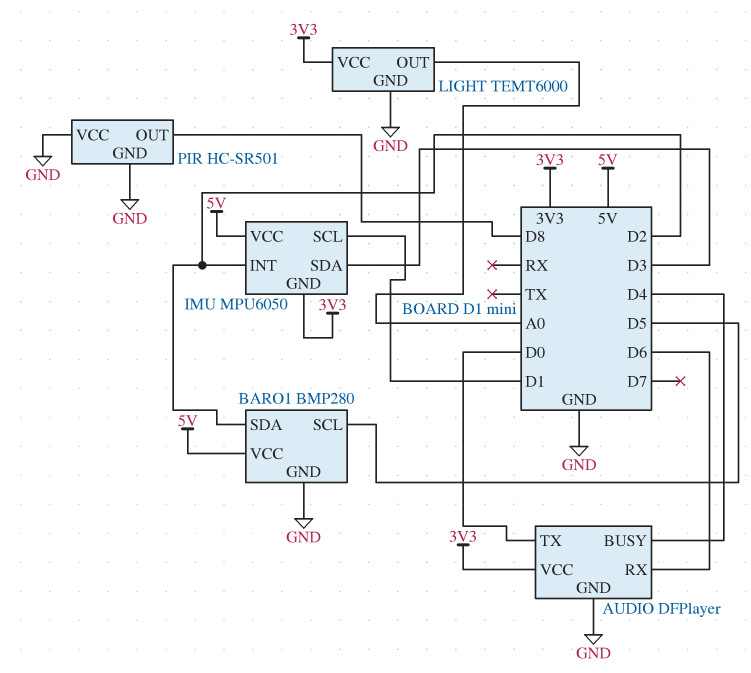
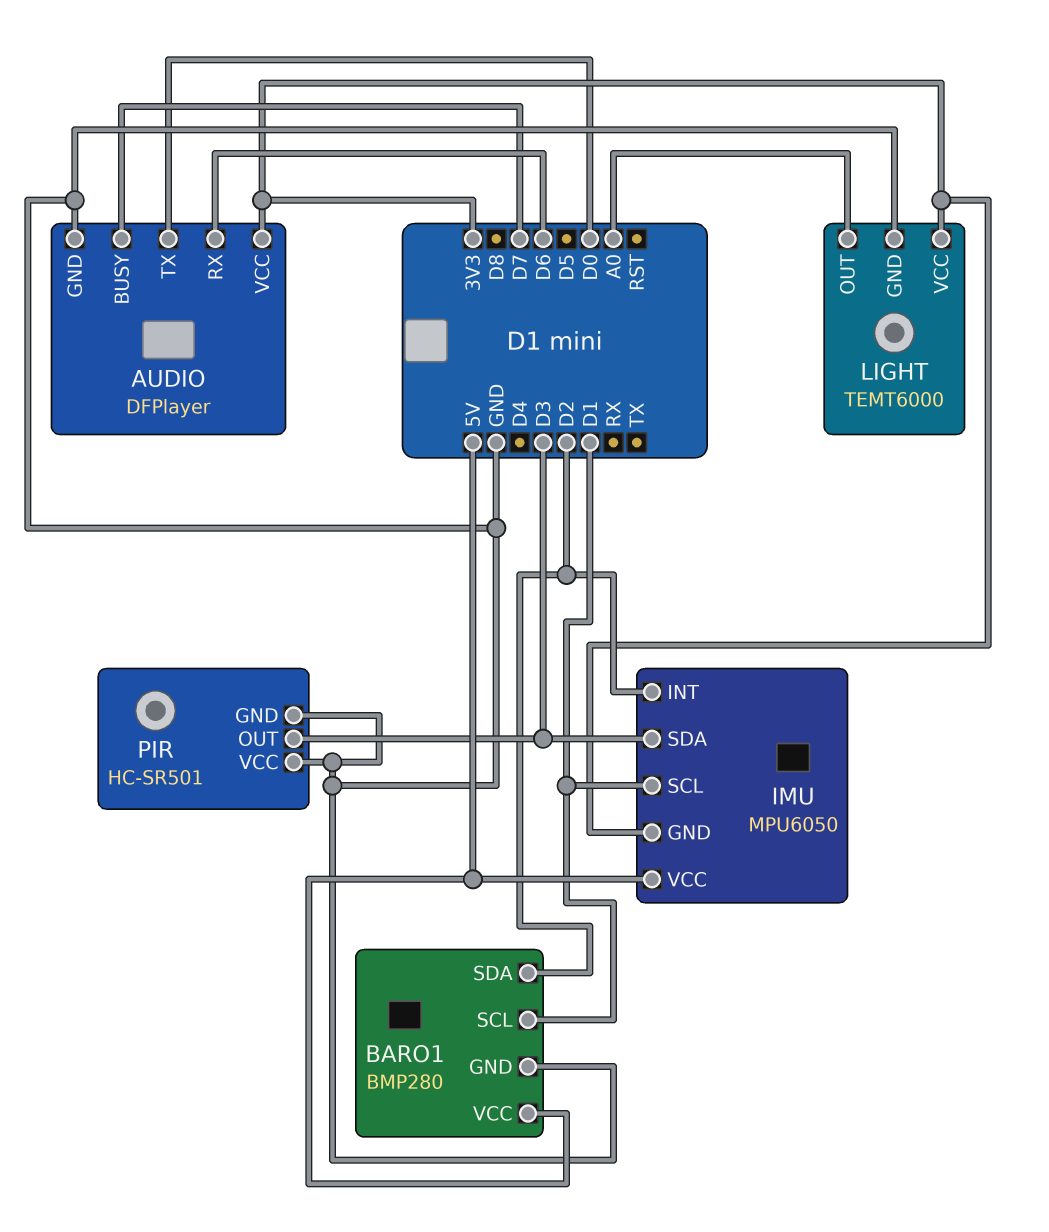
AUDIO pin BUSY: D4 -> D7
BARO1 pin SCL: D5 -> D1
PIR pin OUT: D8 -> D3

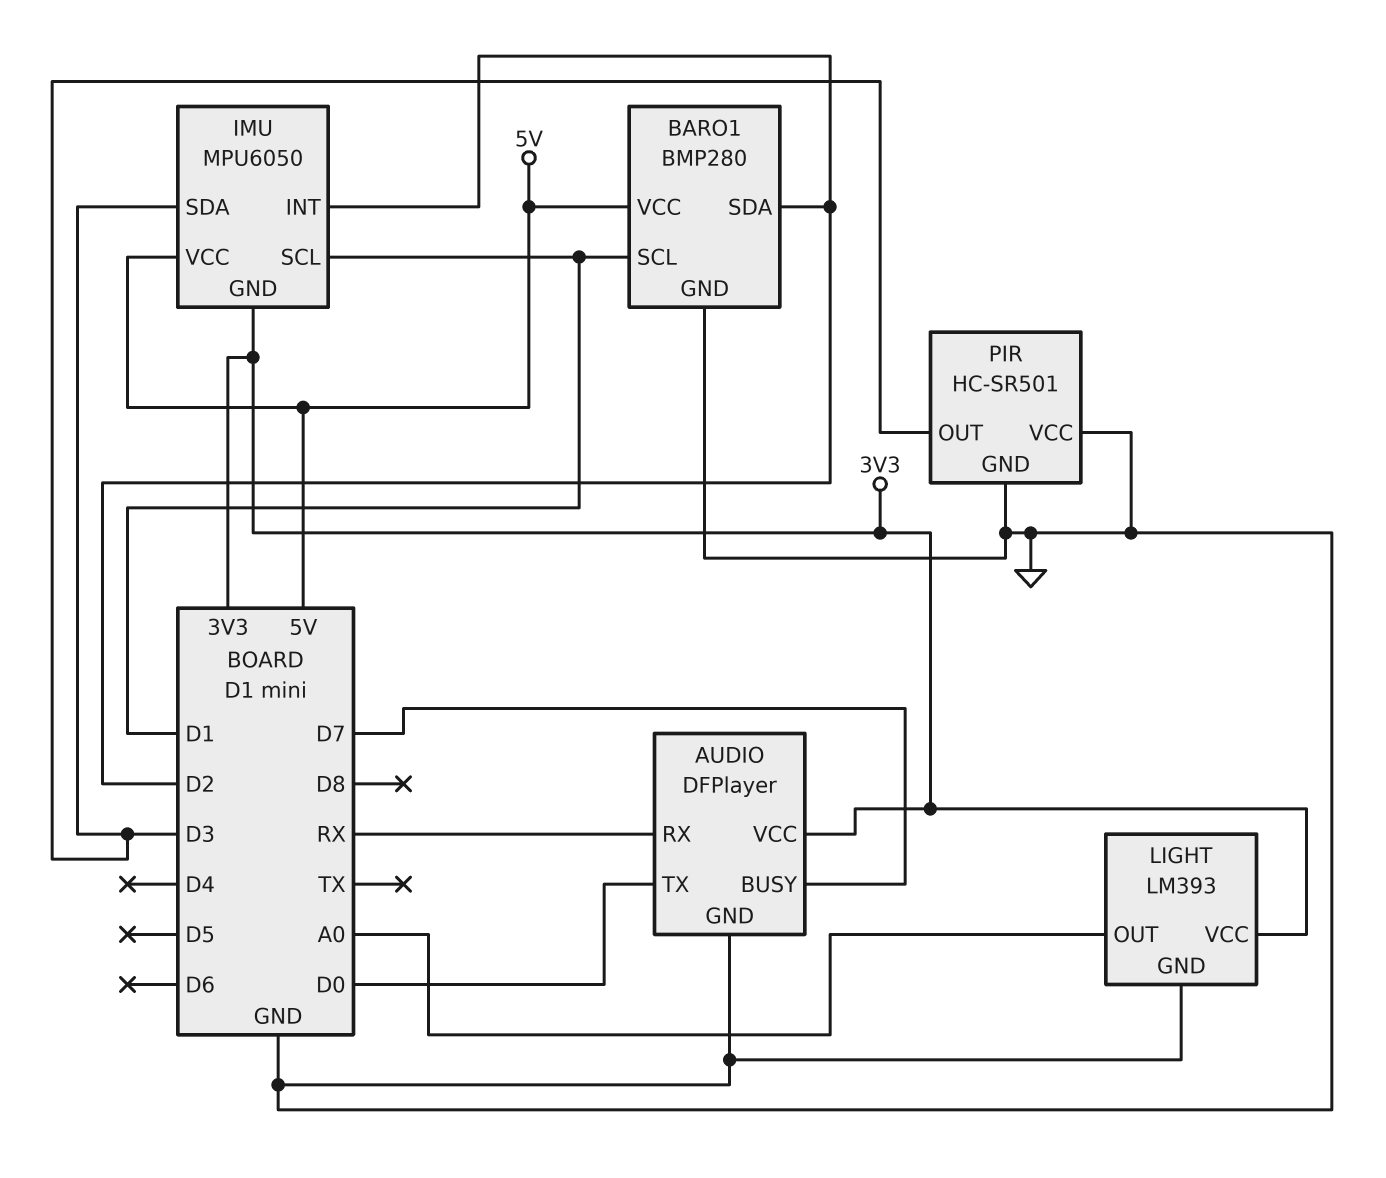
AUDIO pin RX: D6 -> RX
LIGHT: TEMT6000 -> LM393

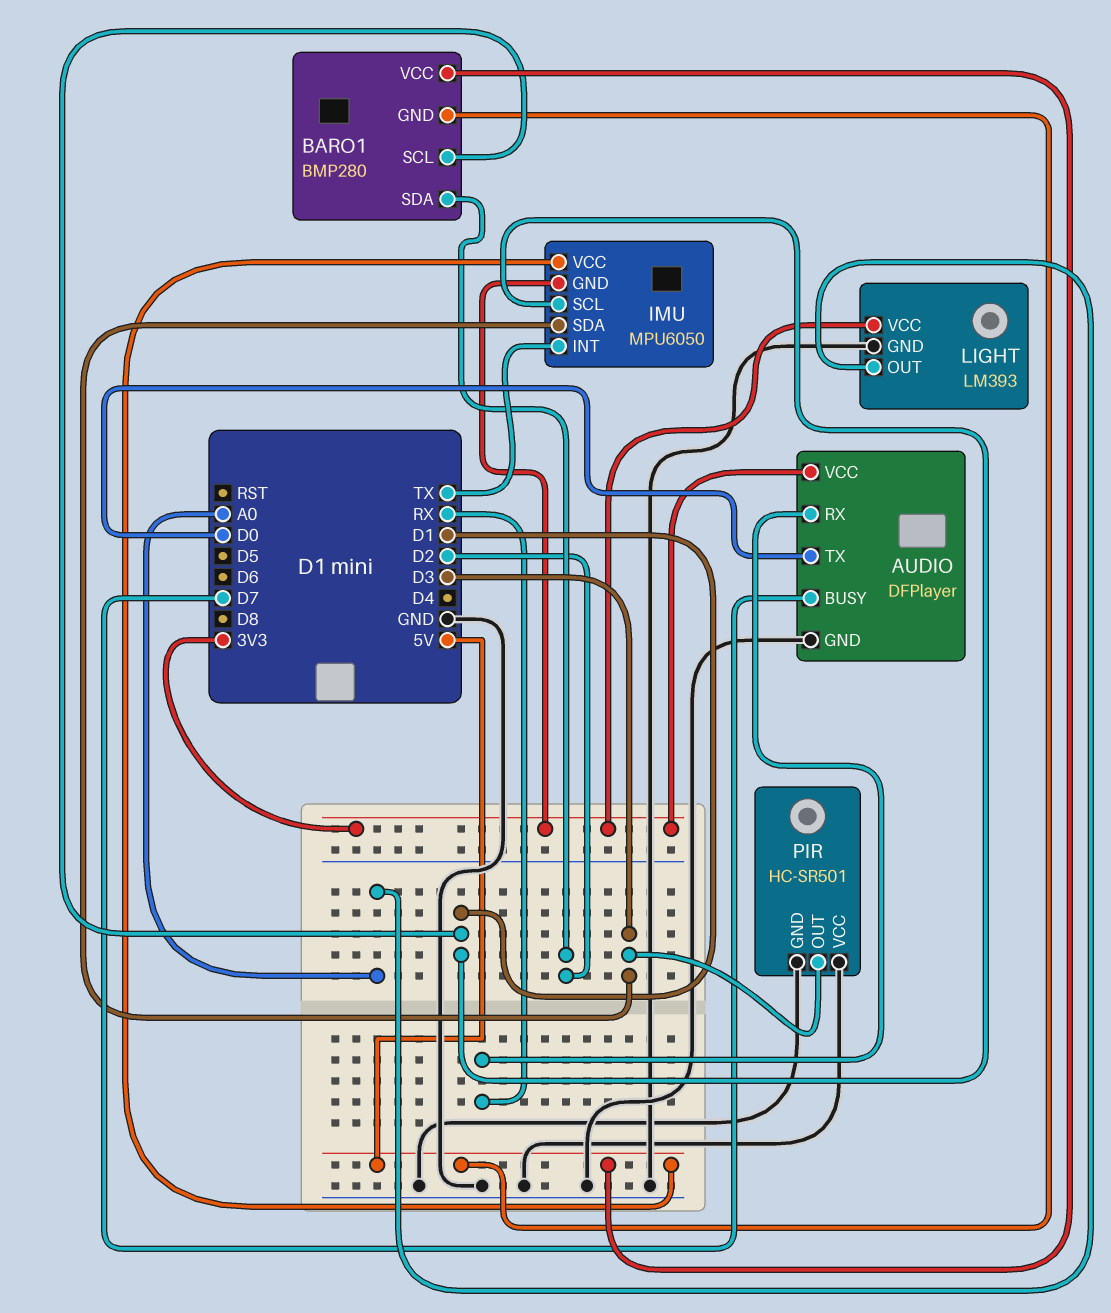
BARO1 pin GND: GND -> 5V
IMU pin INT: D2 -> TX

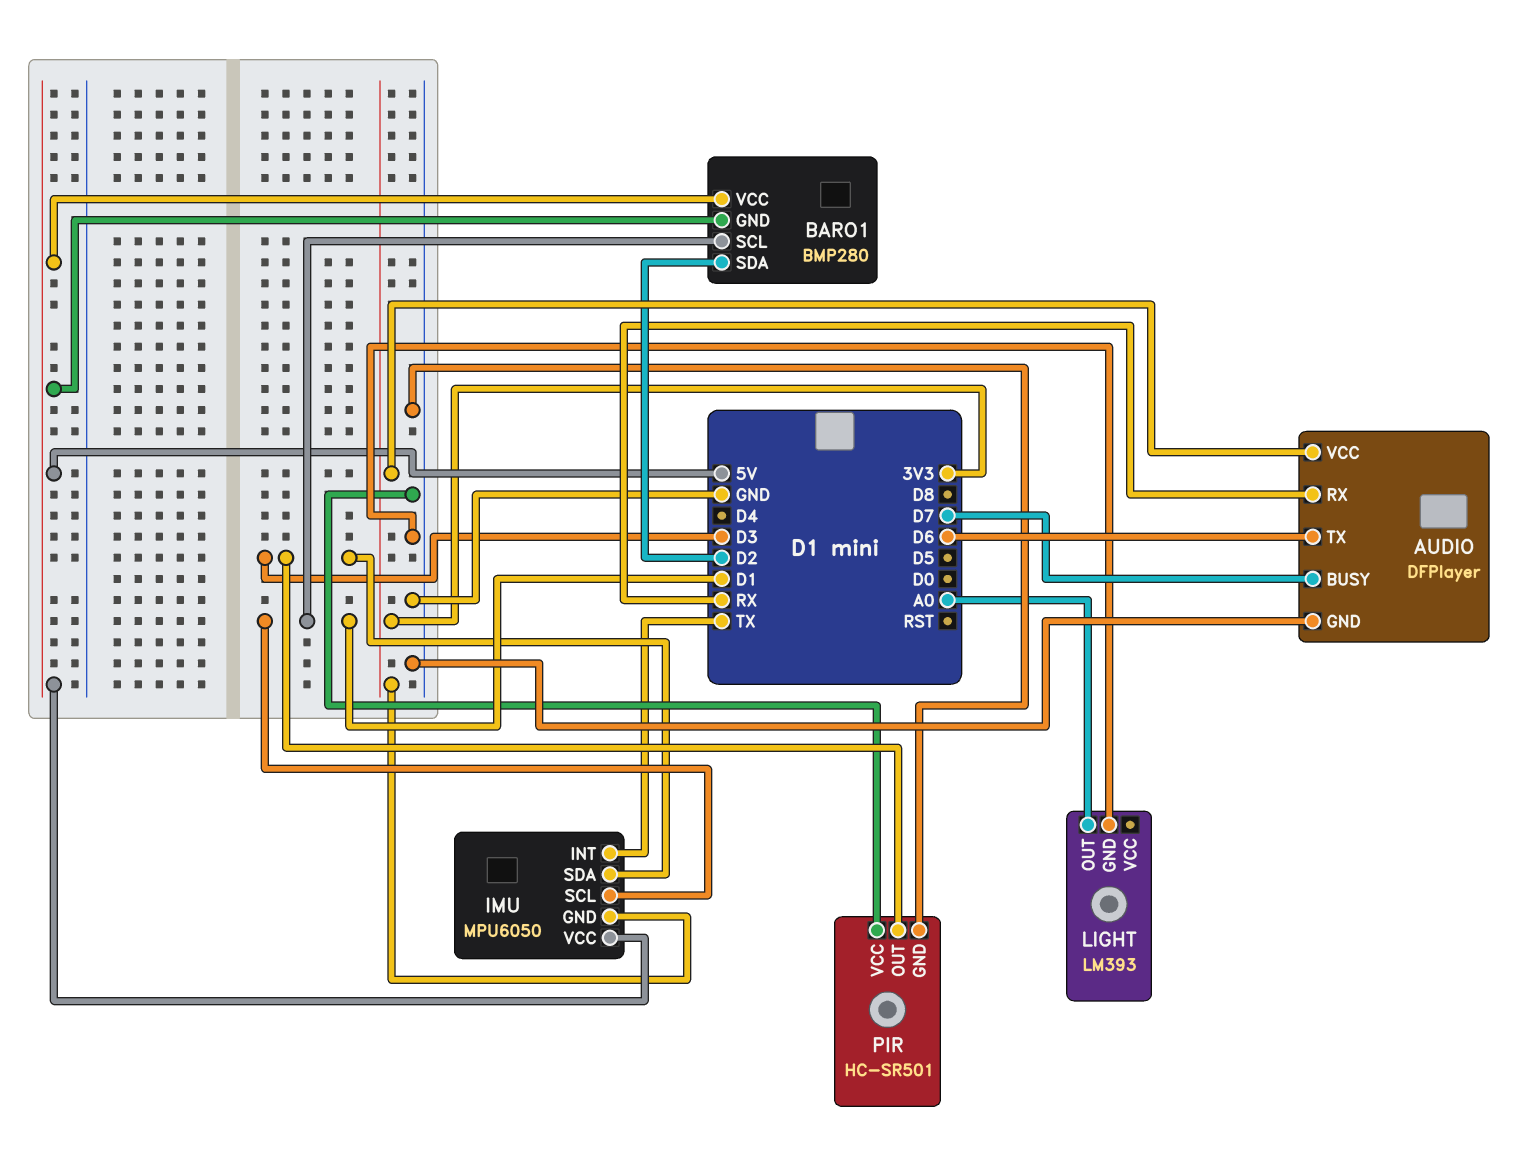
AUDIO pin TX: D0 -> D6
LIGHT pin VCC: 3V3 -> none

